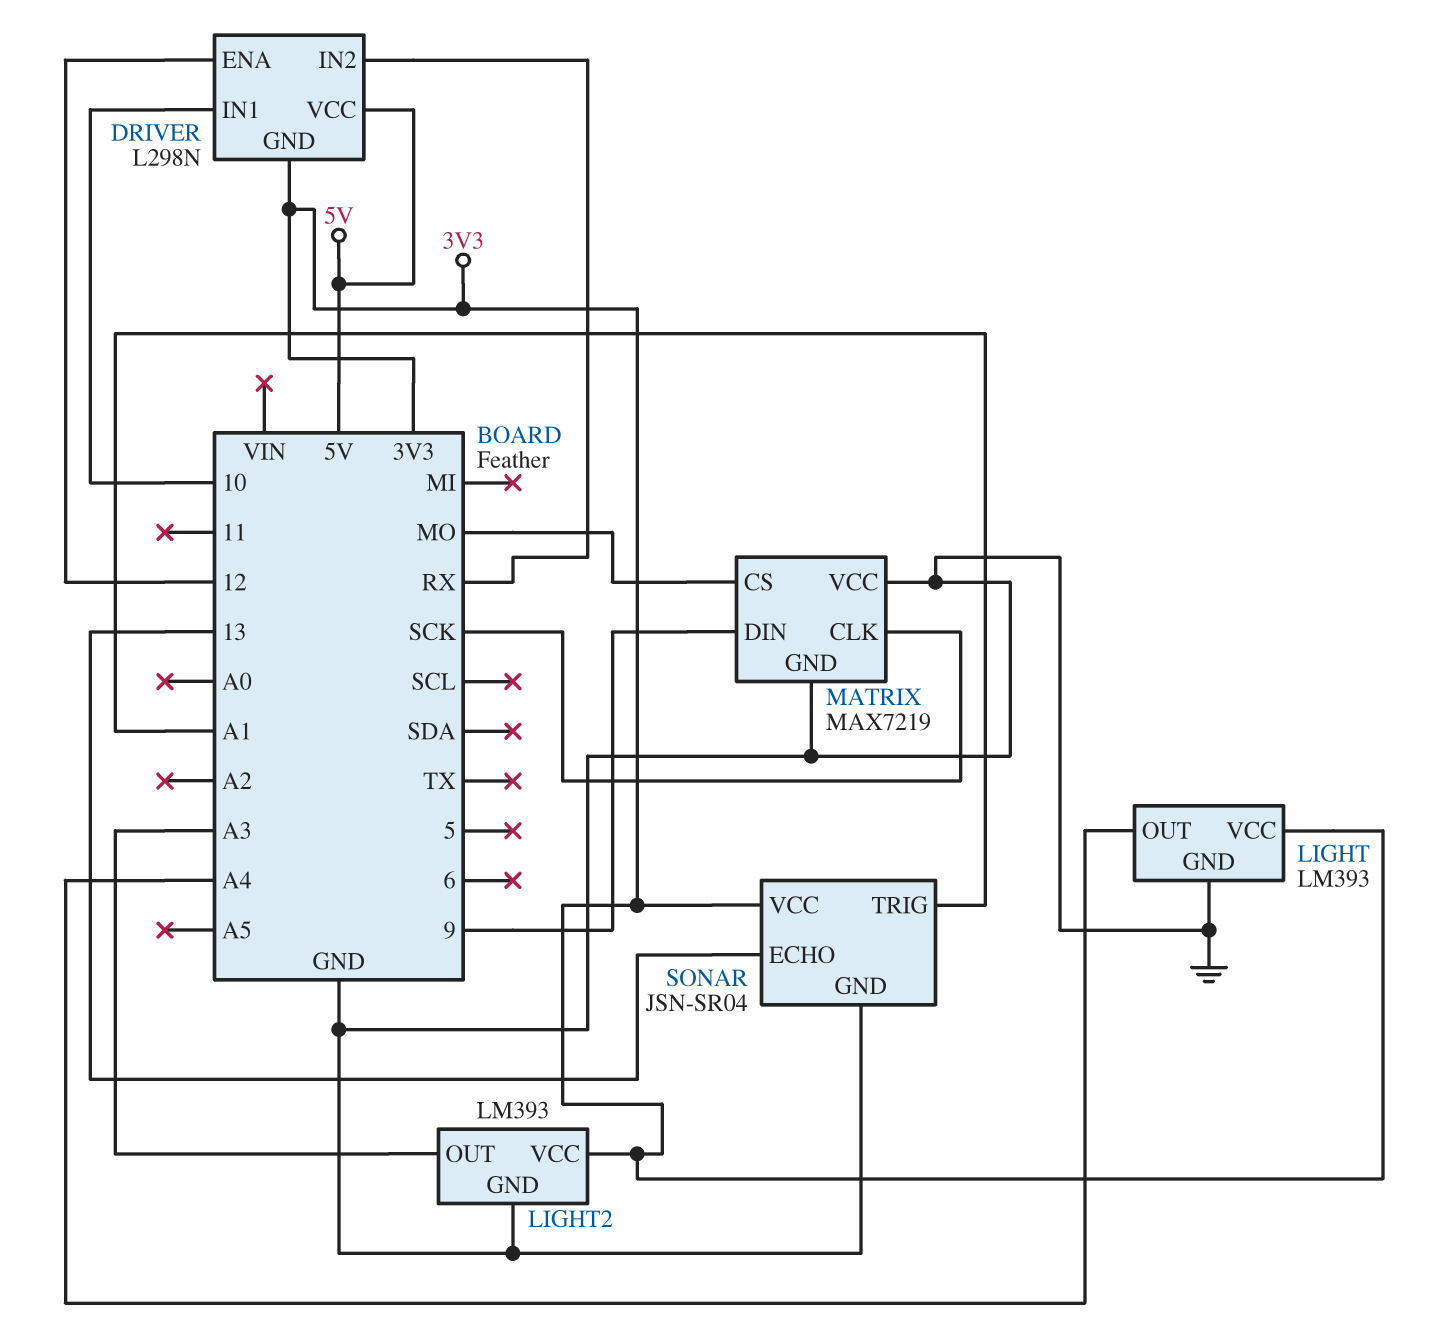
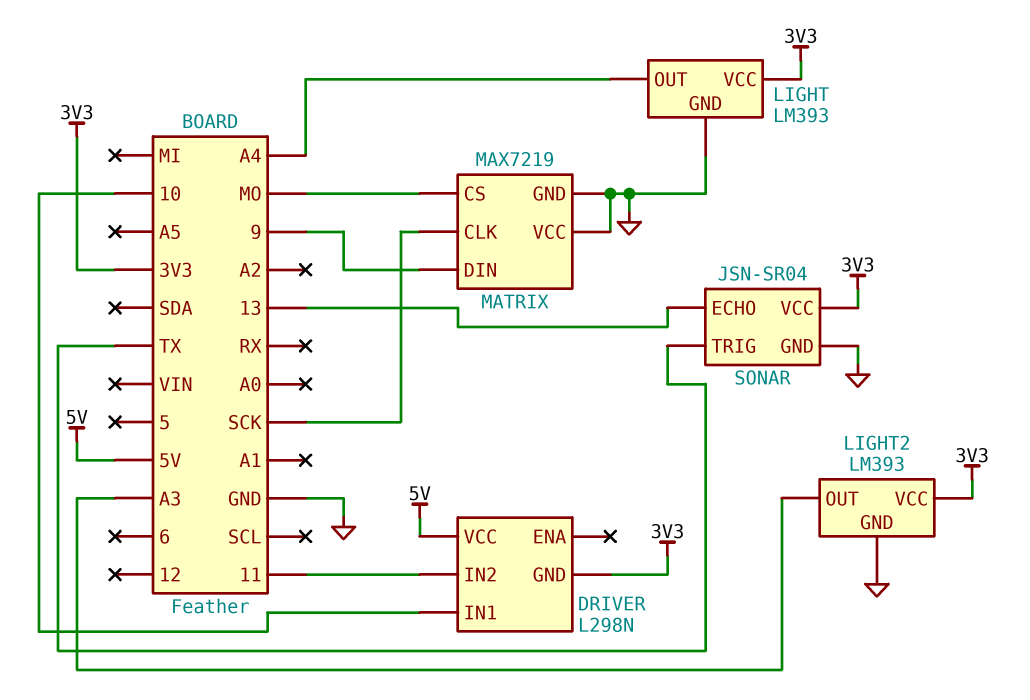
DRIVER pin ENA: 12 -> none
DRIVER pin IN2: RX -> 11
SONAR pin TRIG: A1 -> TX

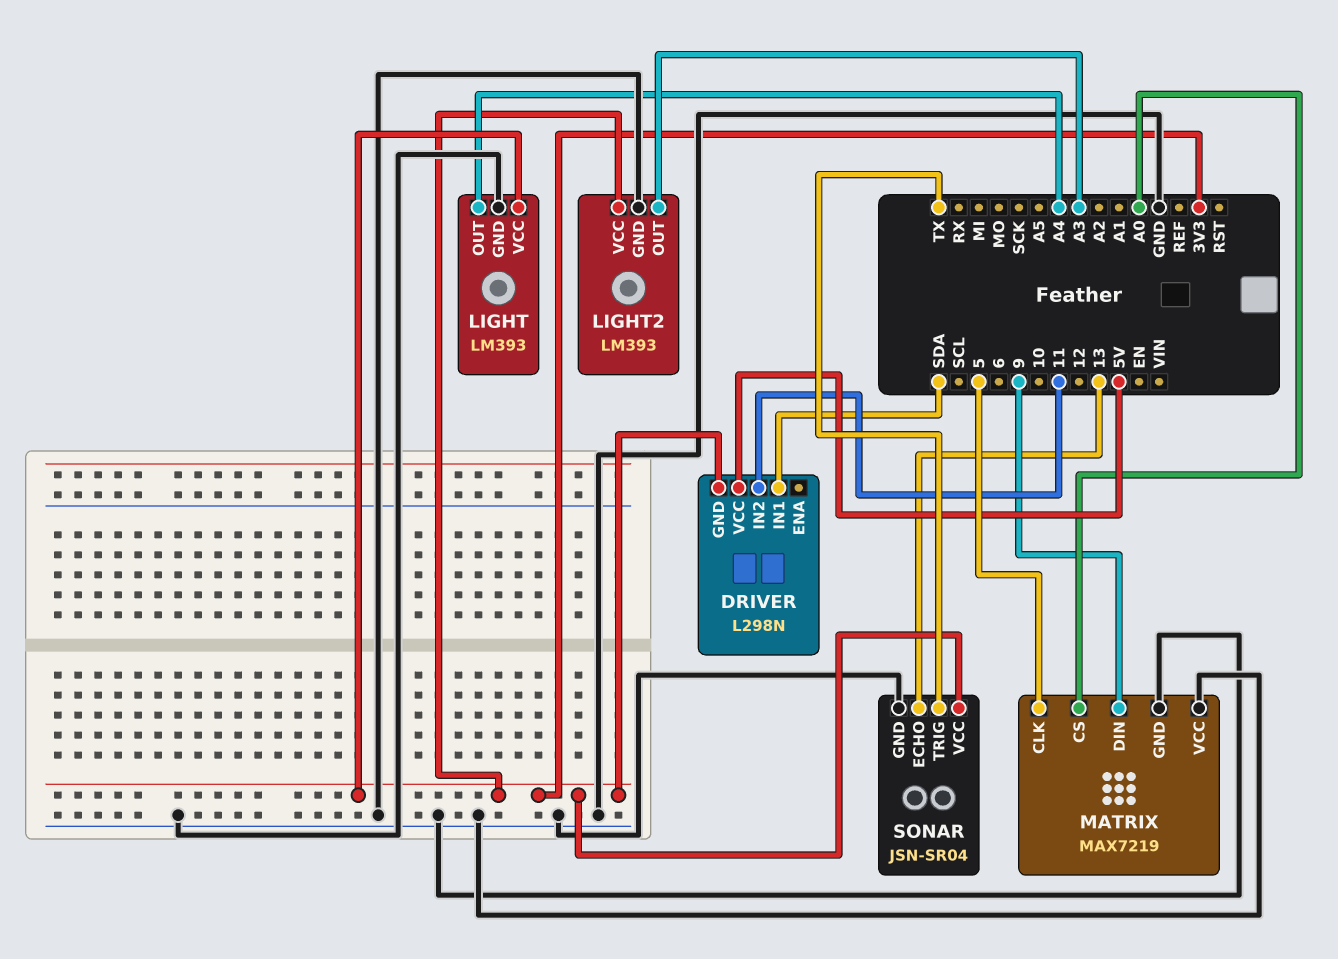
DRIVER pin IN1: 10 -> SDA
MATRIX pin CLK: SCK -> 5
MATRIX pin CS: MO -> A0

